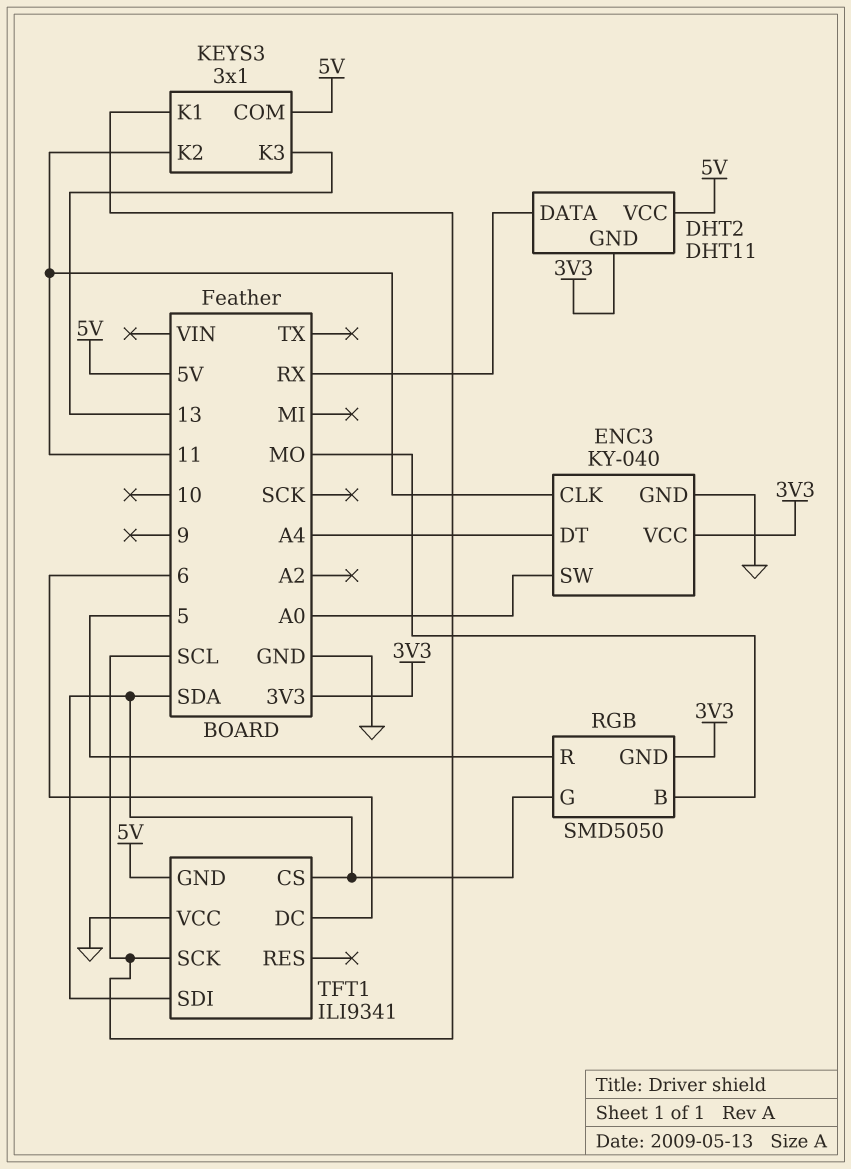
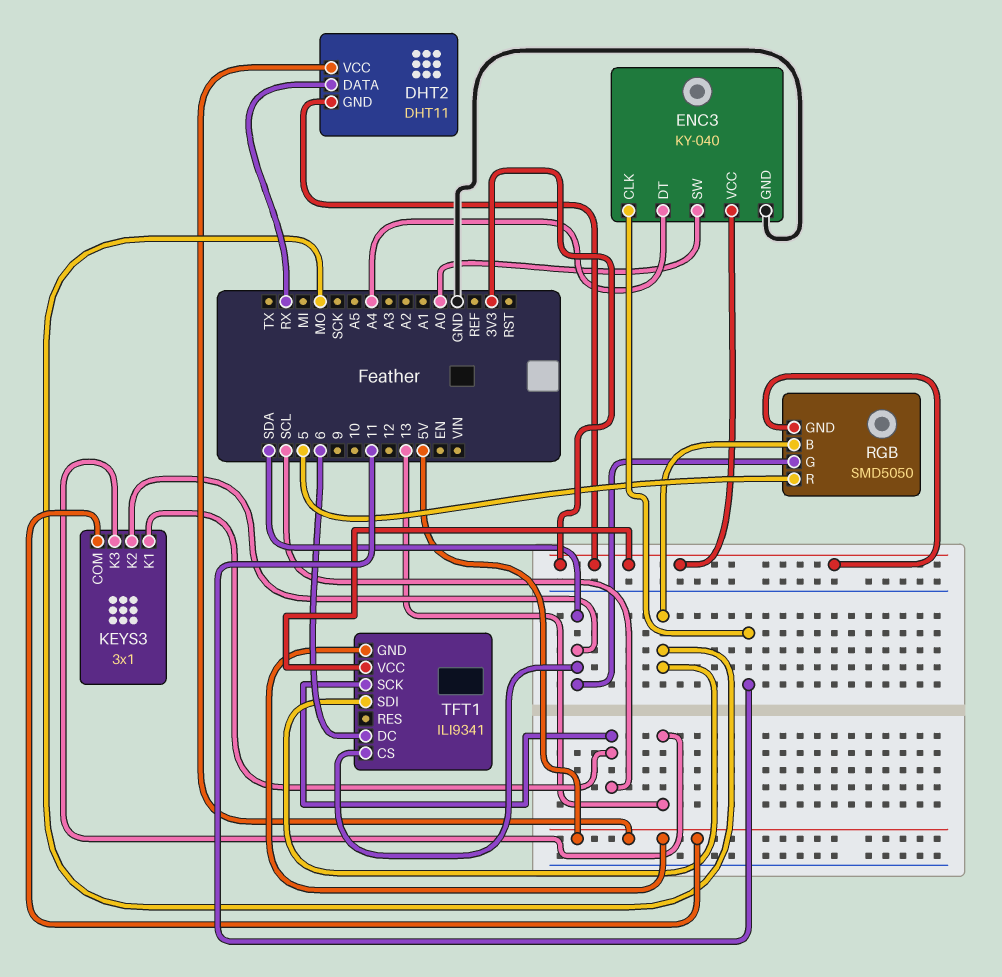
KEYS3 pin K2: 11 -> SDA
TFT1 pin SDI: SDA -> MO
TFT1 pin VCC: GND -> 3V3

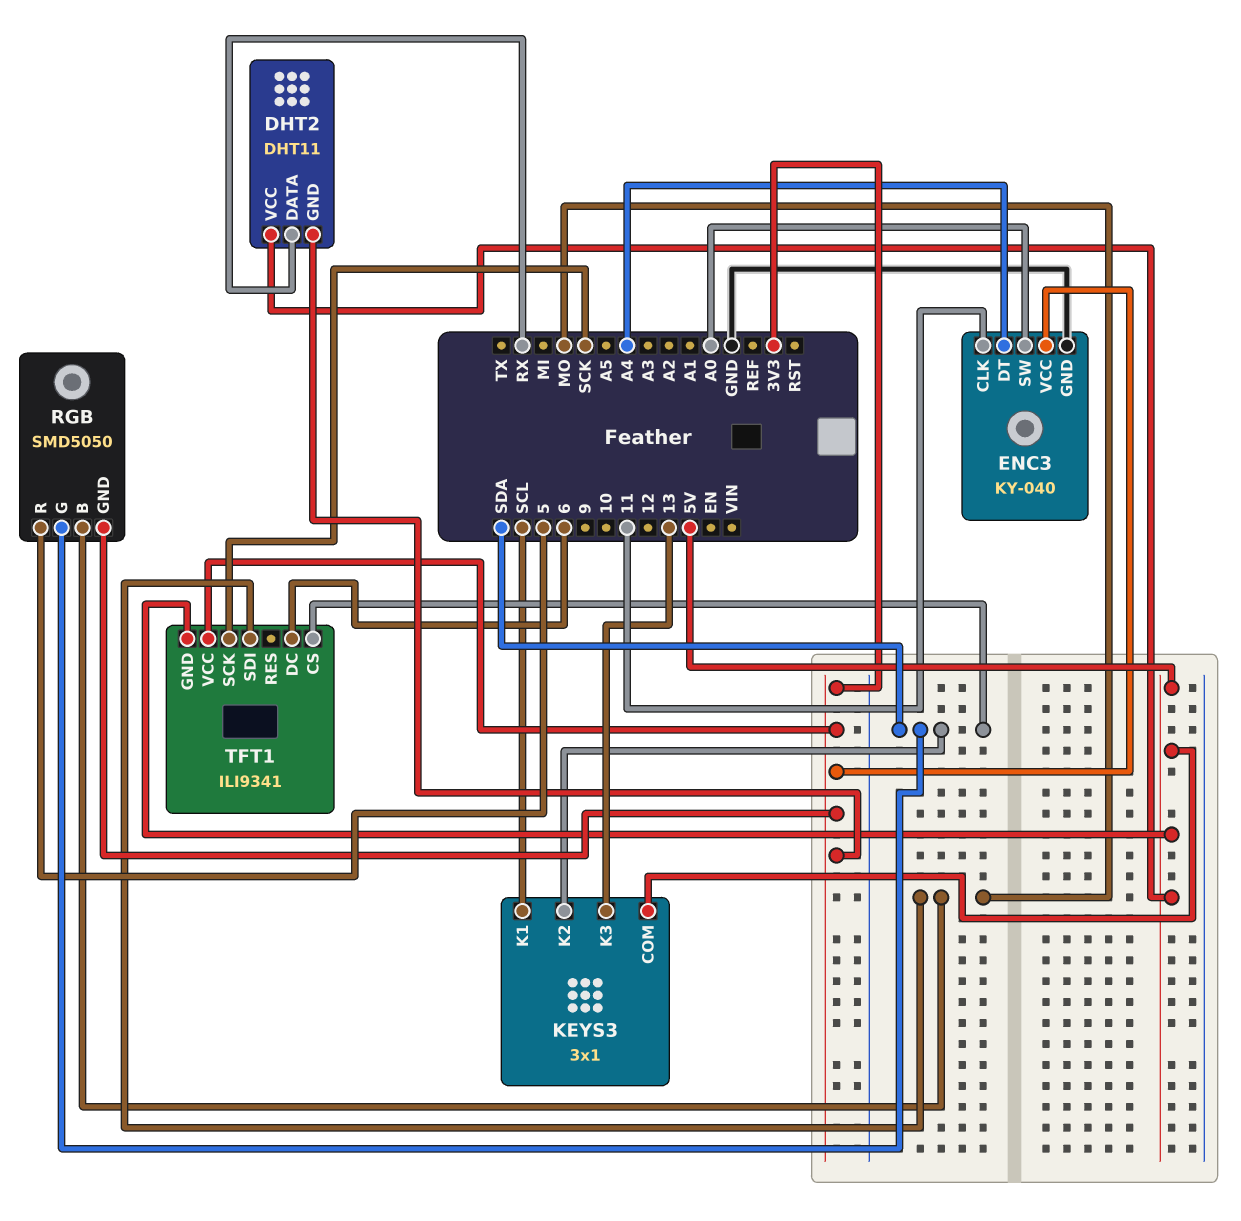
TFT1 pin SCK: SCL -> SCK

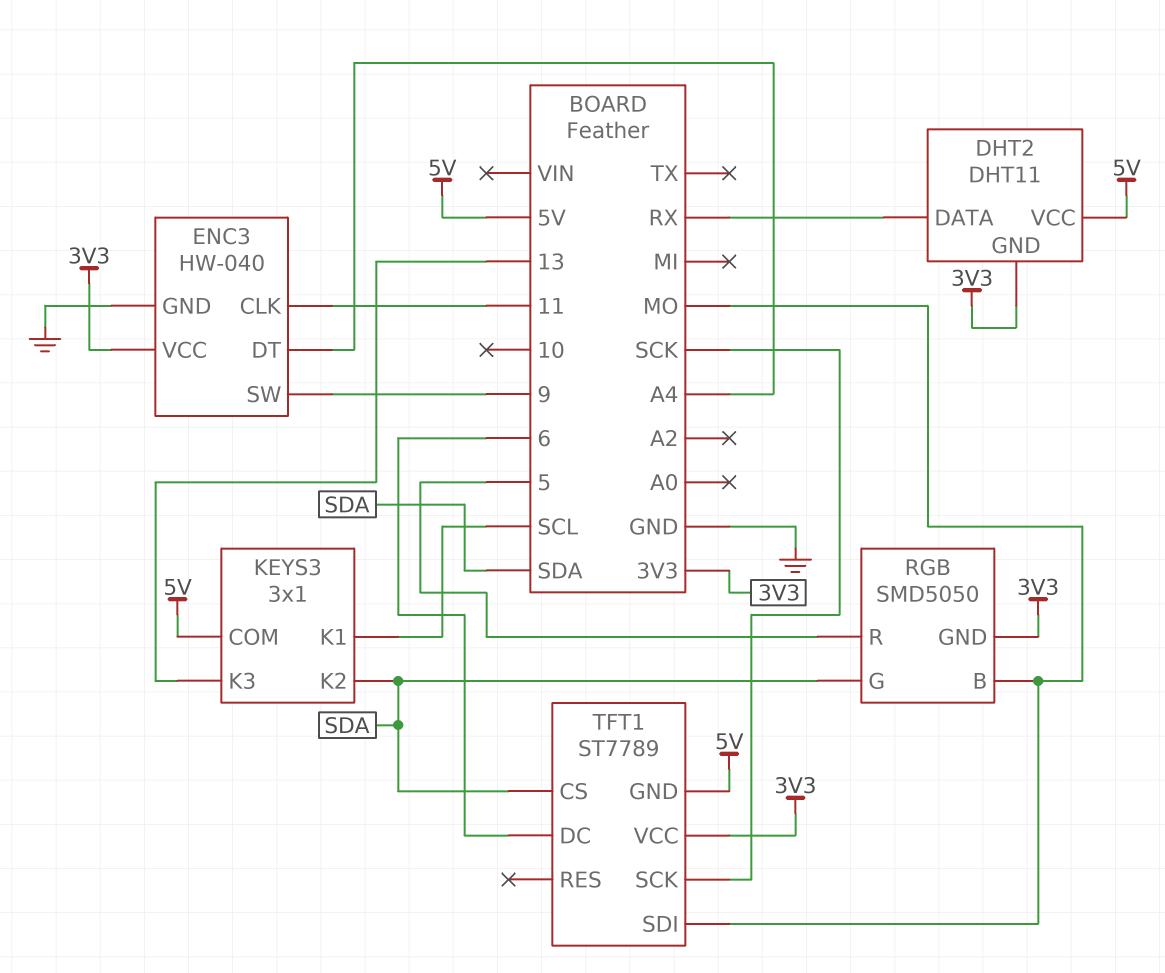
ENC3: KY-040 -> HW-040
ENC3 pin SW: A0 -> 9
TFT1: ILI9341 -> ST7789

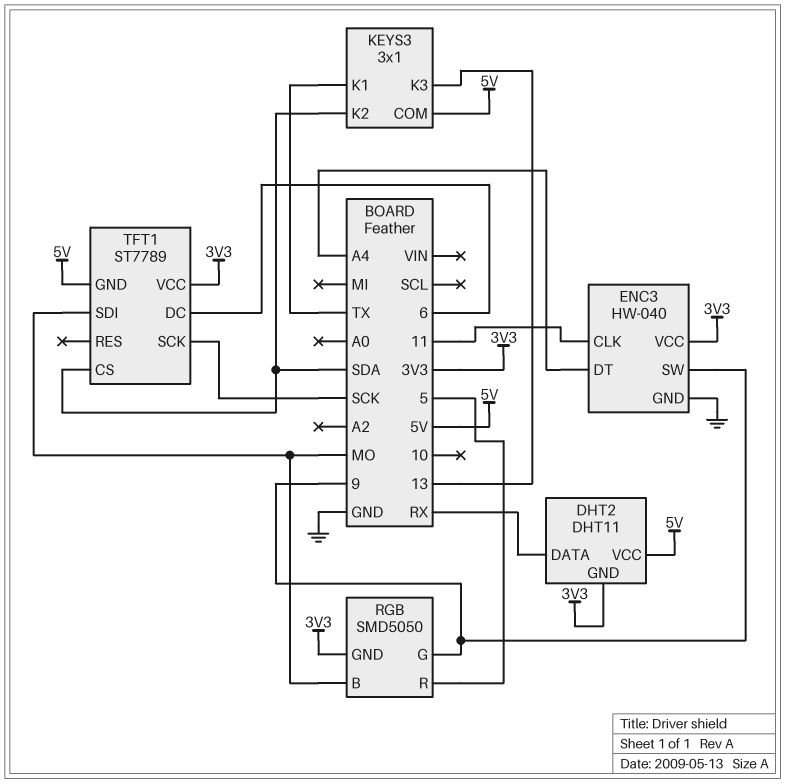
KEYS3 pin K1: SCL -> TX
RGB pin G: SDA -> 9

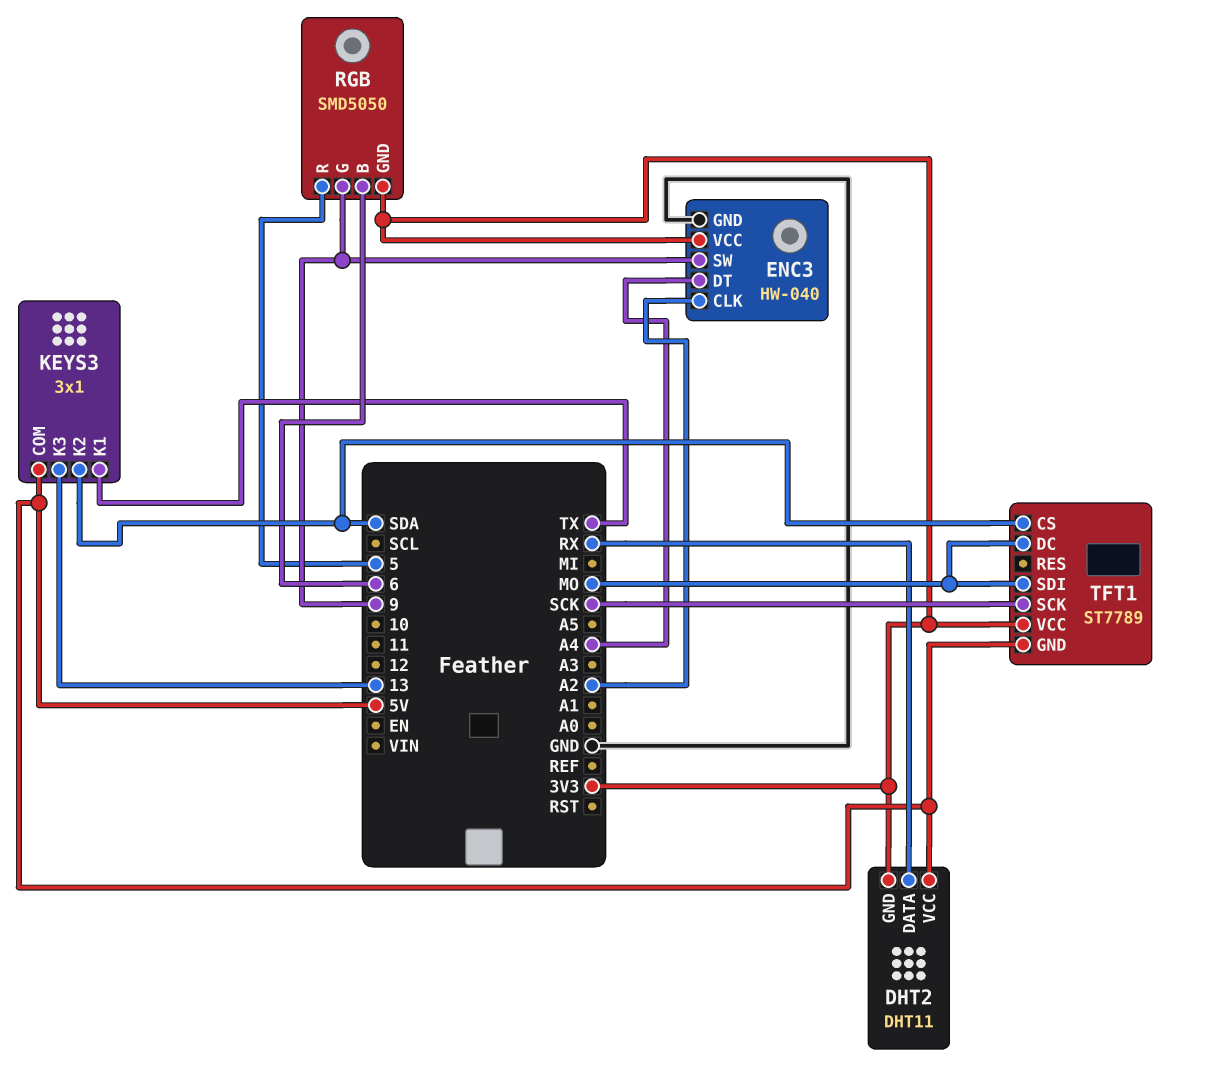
ENC3 pin CLK: 11 -> A2
RGB pin B: MO -> 6
TFT1 pin DC: 6 -> MO

